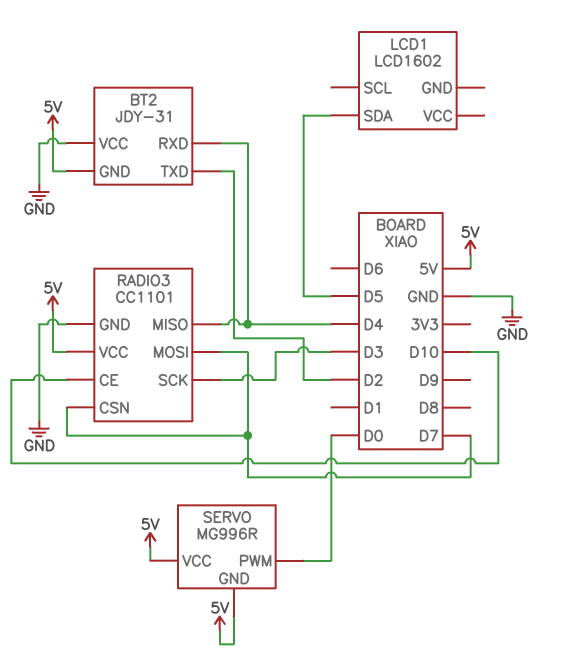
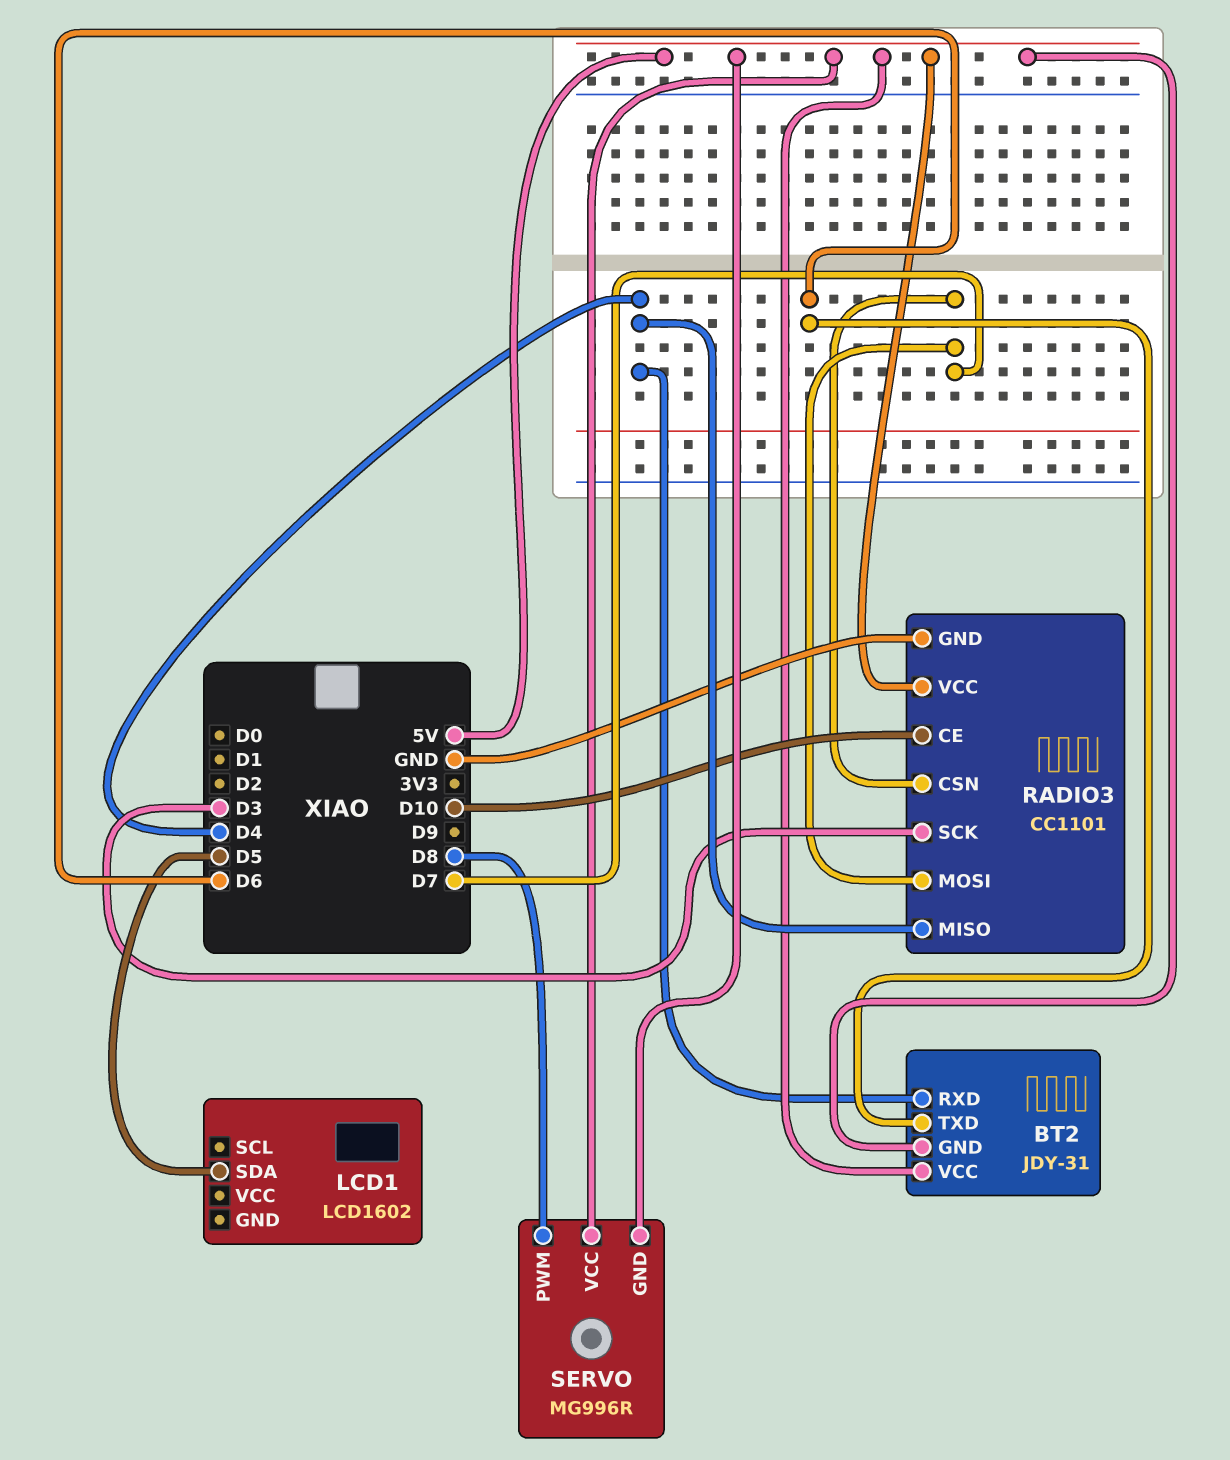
BT2 pin TXD: D2 -> D6
BT2 pin VCC: GND -> 5V
SERVO pin PWM: D0 -> D8

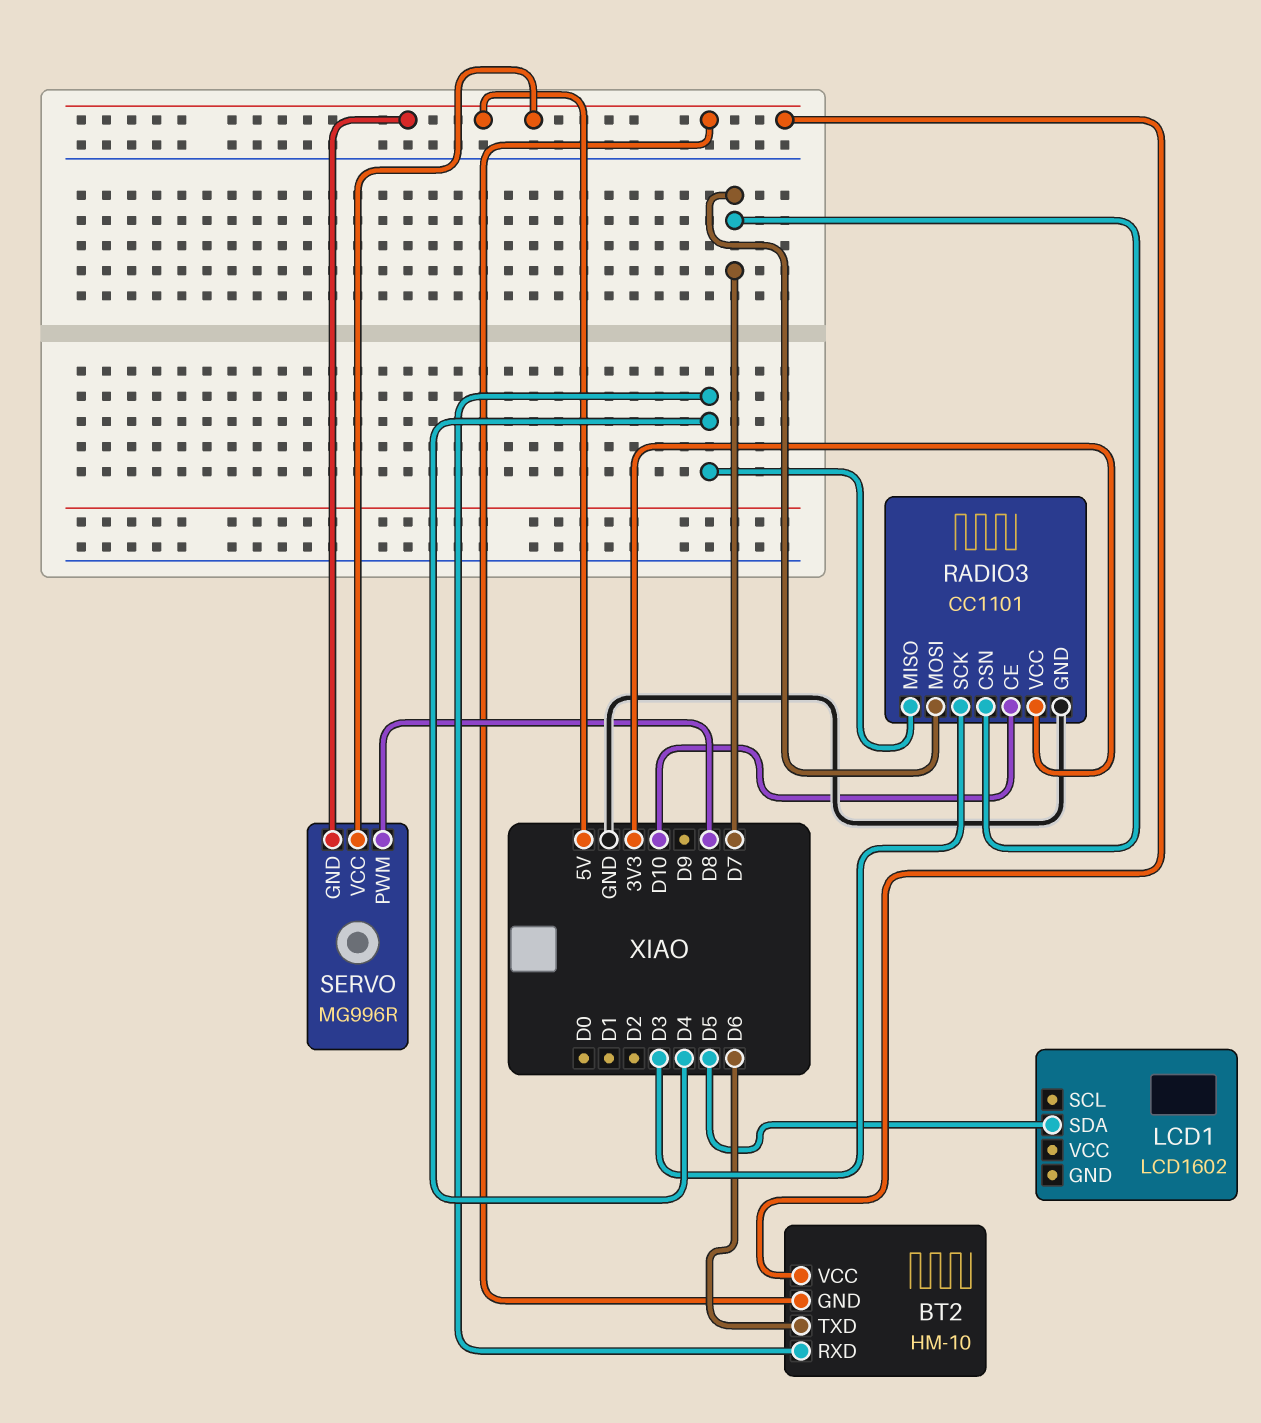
BT2: JDY-31 -> HM-10
RADIO3 pin VCC: 5V -> 3V3

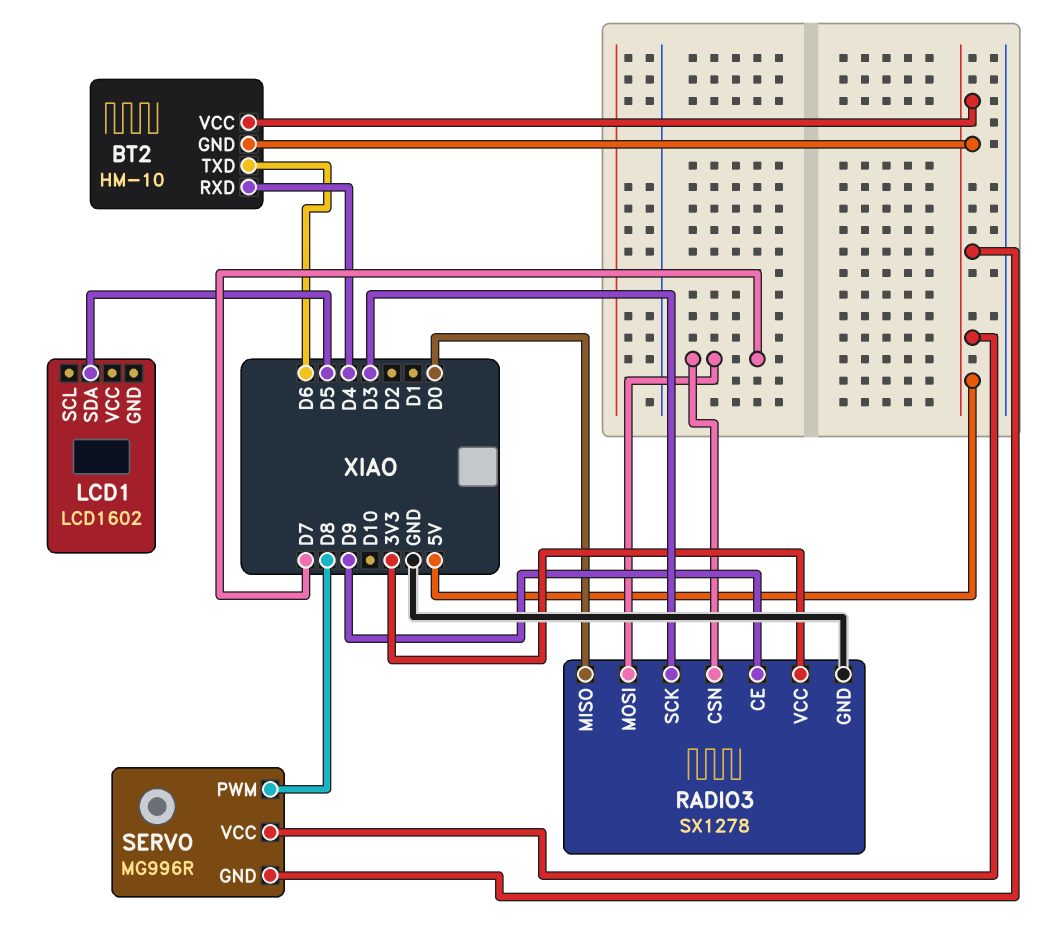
RADIO3: CC1101 -> SX1278
RADIO3 pin CE: D10 -> D9
RADIO3 pin MISO: D4 -> D0

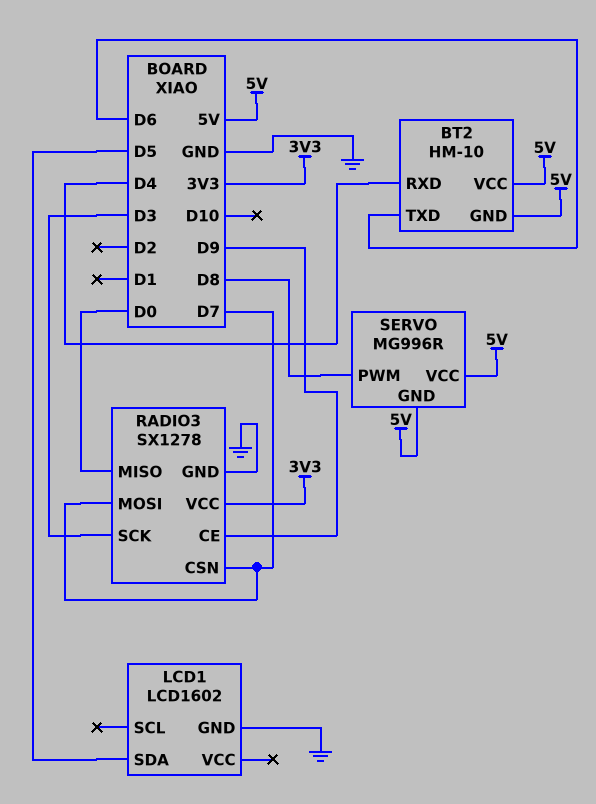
LCD1 pin GND: none -> GND

